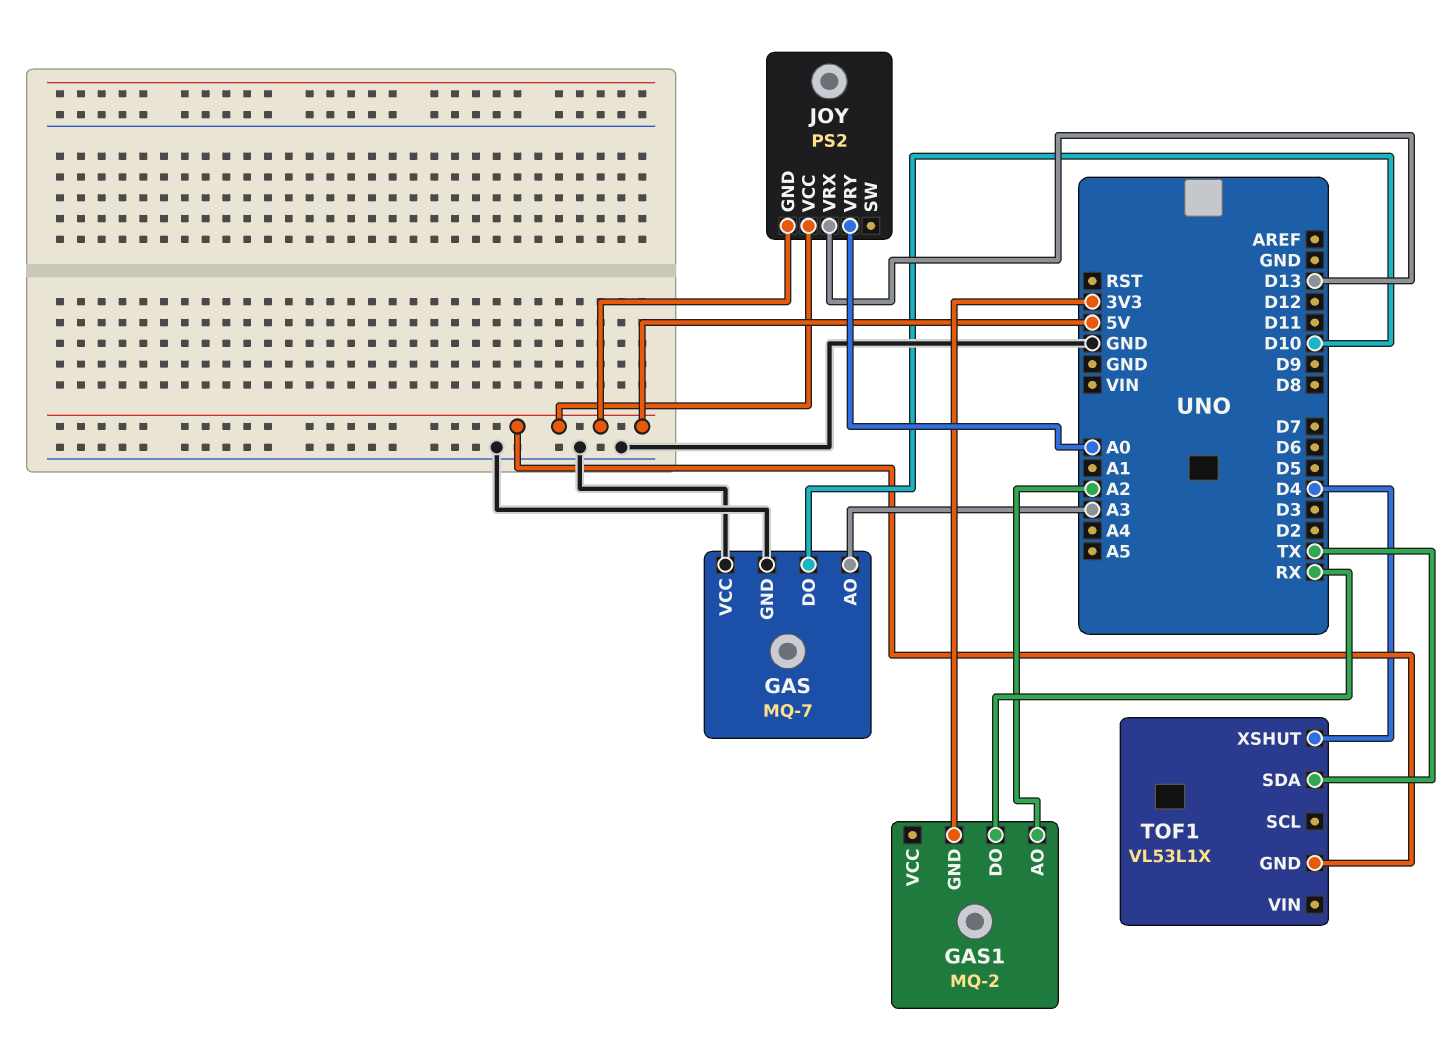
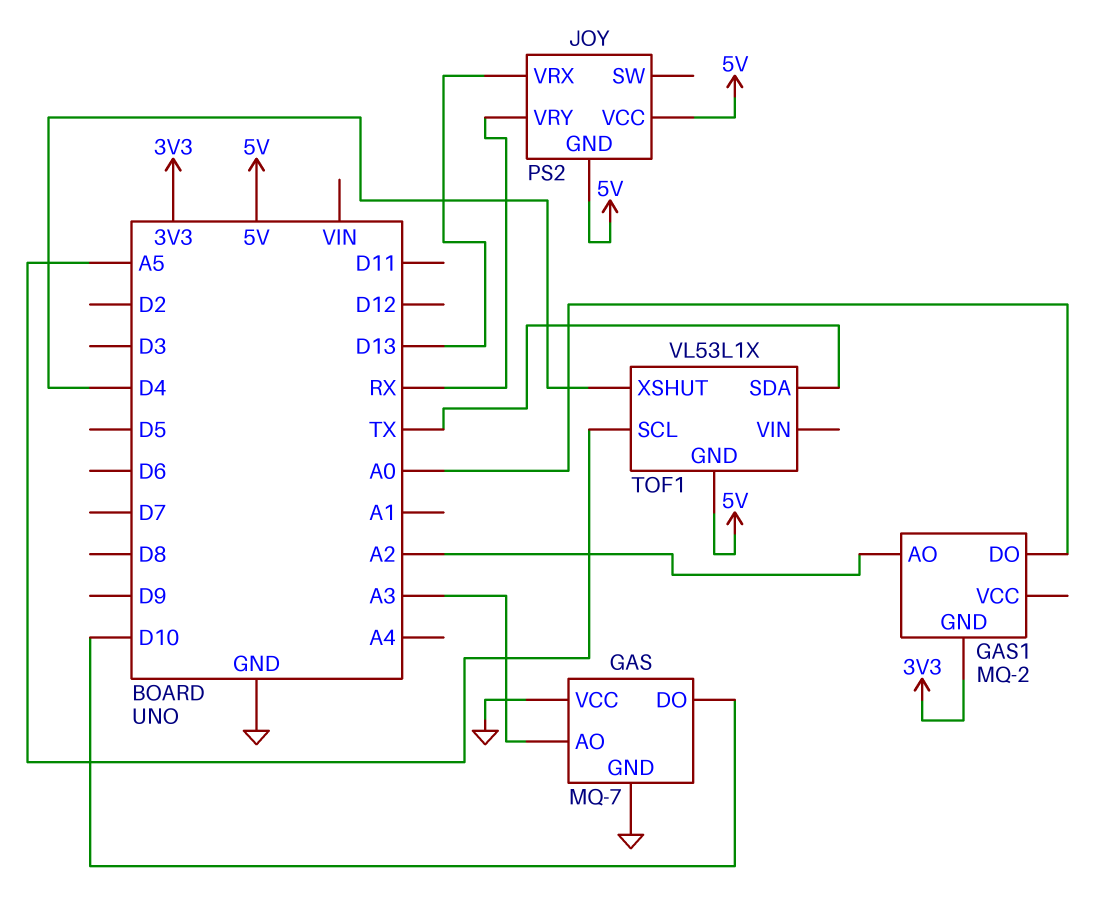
GAS1 pin DO: RX -> A0
JOY pin VRY: A0 -> RX
TOF1 pin SCL: none -> A5

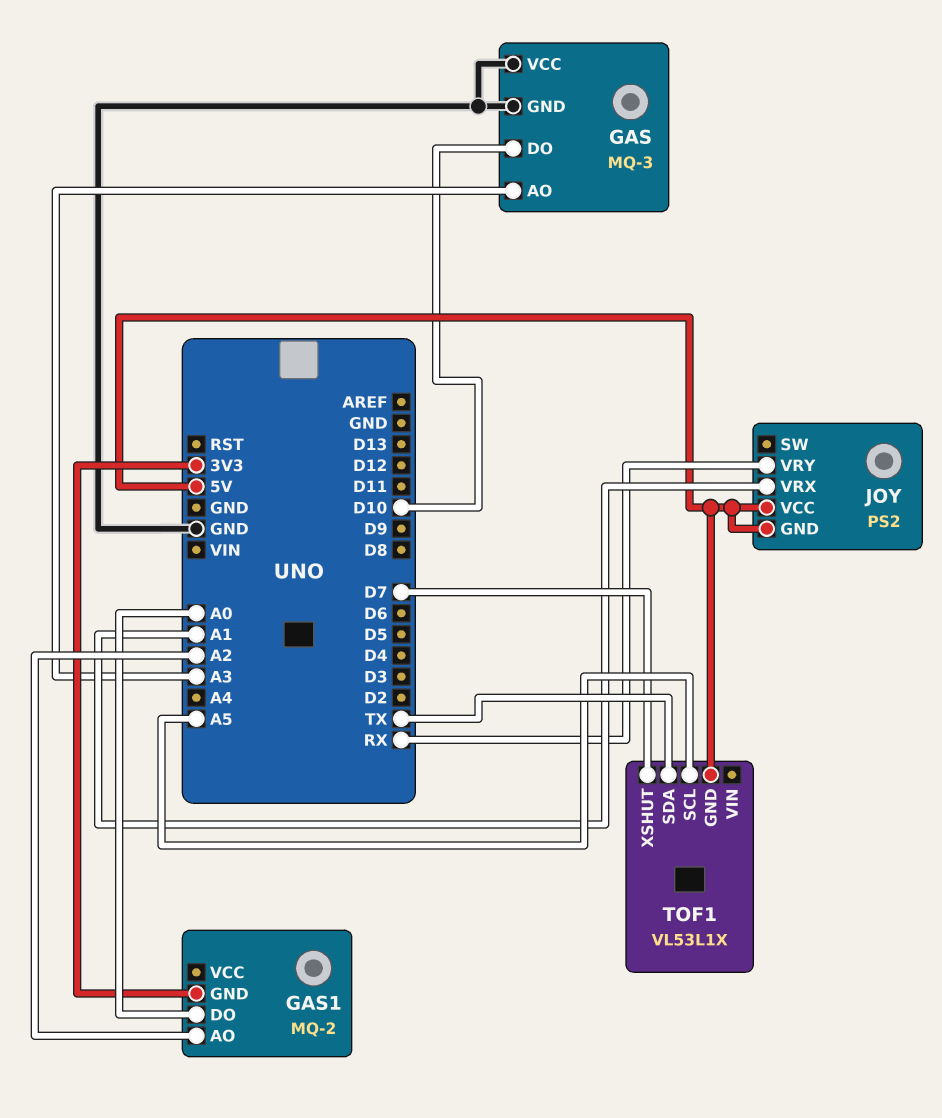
GAS: MQ-7 -> MQ-3
JOY pin VRX: D13 -> A1
TOF1 pin XSHUT: D4 -> D7

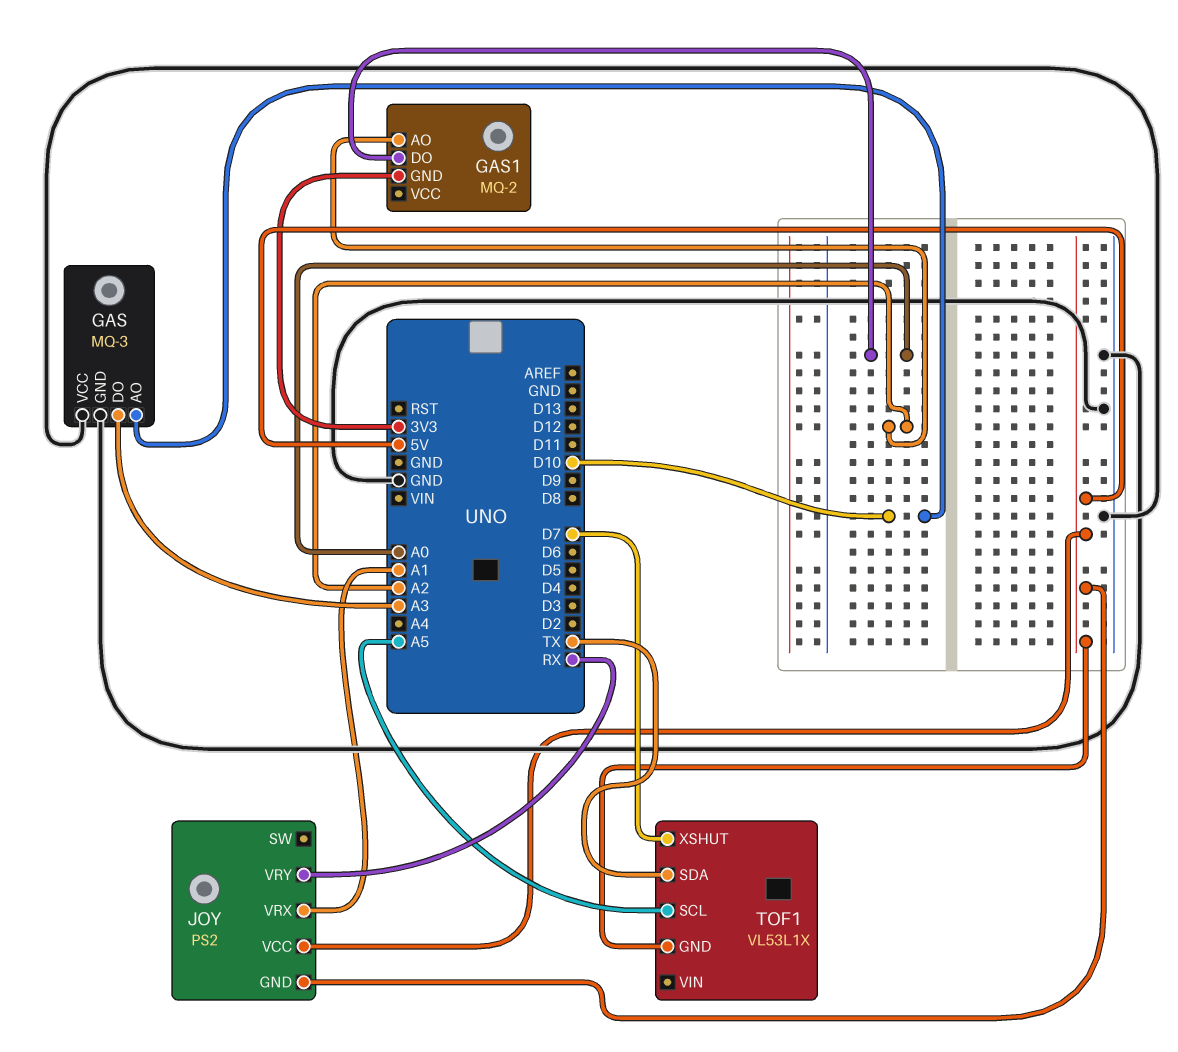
GAS pin AO: A3 -> D10
GAS pin DO: D10 -> A3

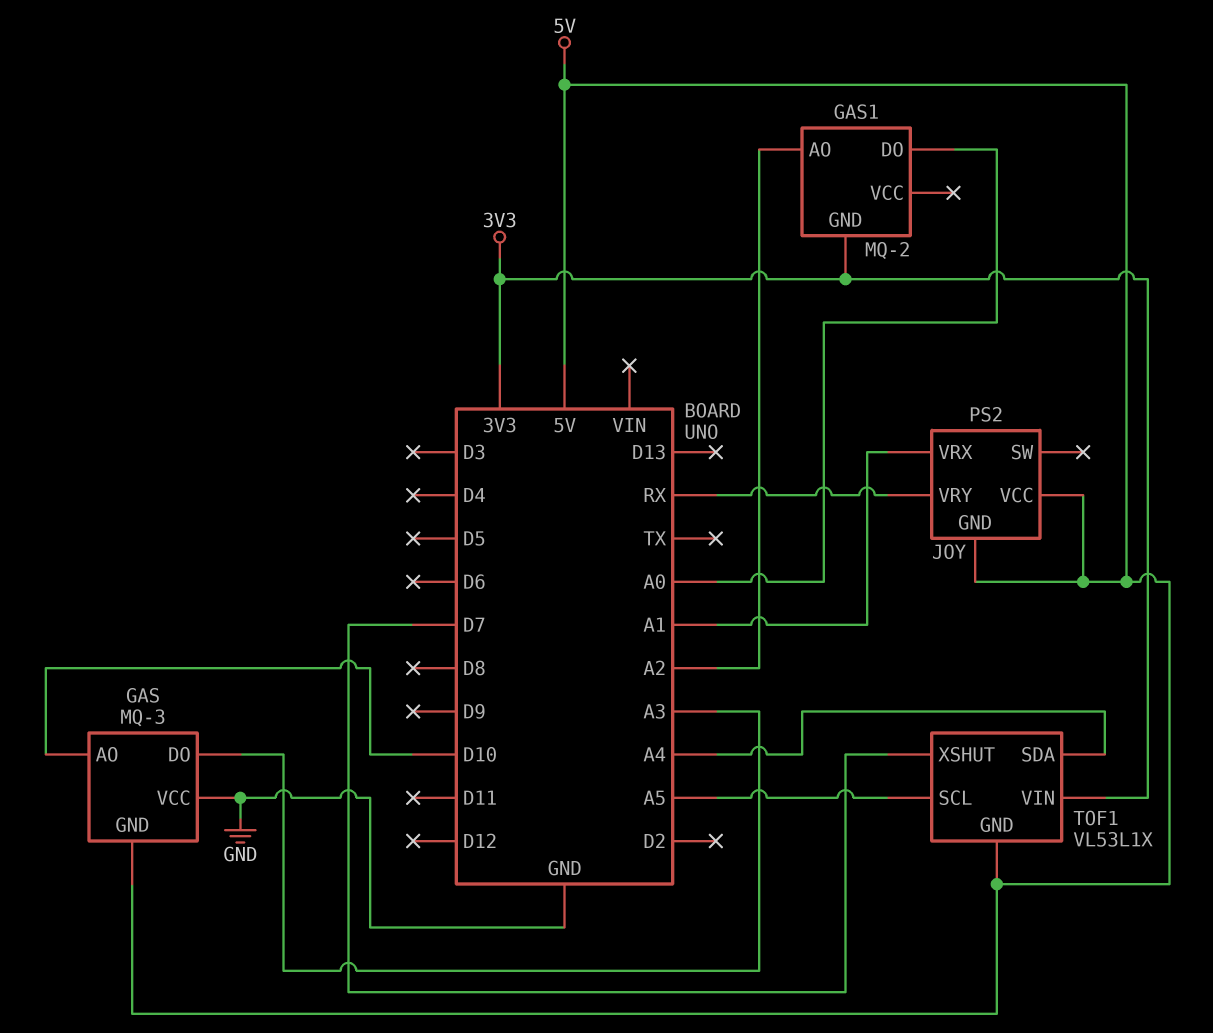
GAS pin GND: GND -> 5V
TOF1 pin SDA: TX -> A4
TOF1 pin VIN: none -> 3V3

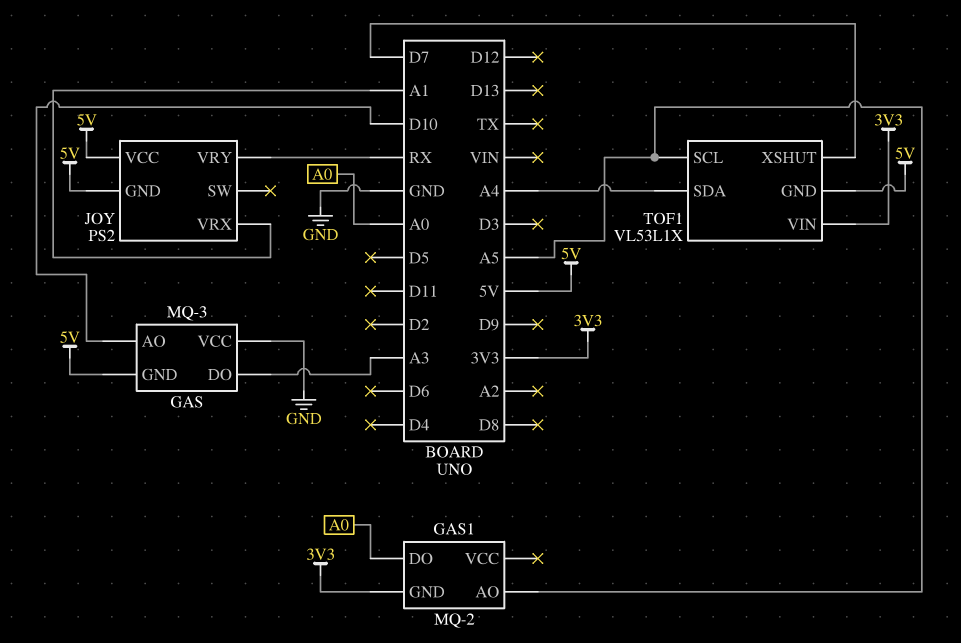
GAS1 pin AO: A2 -> A5

